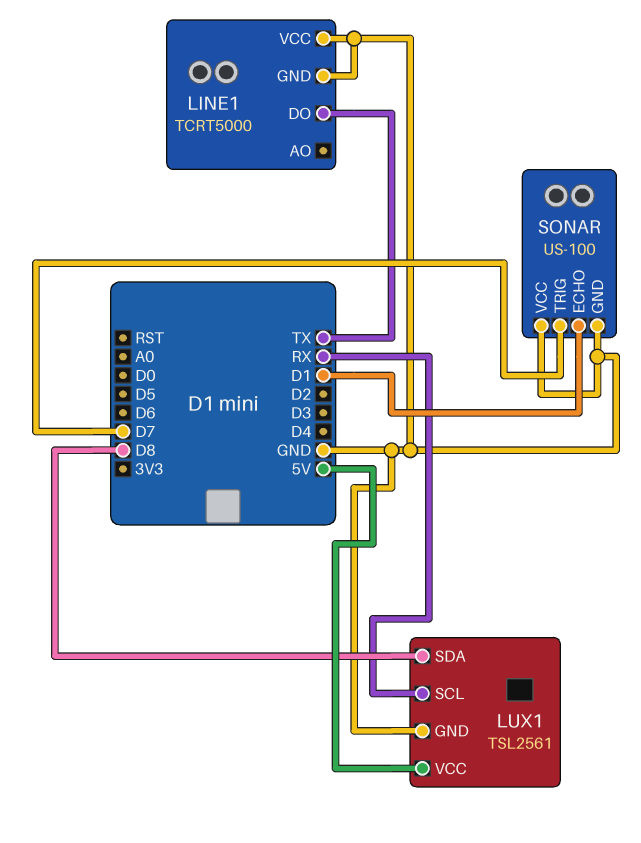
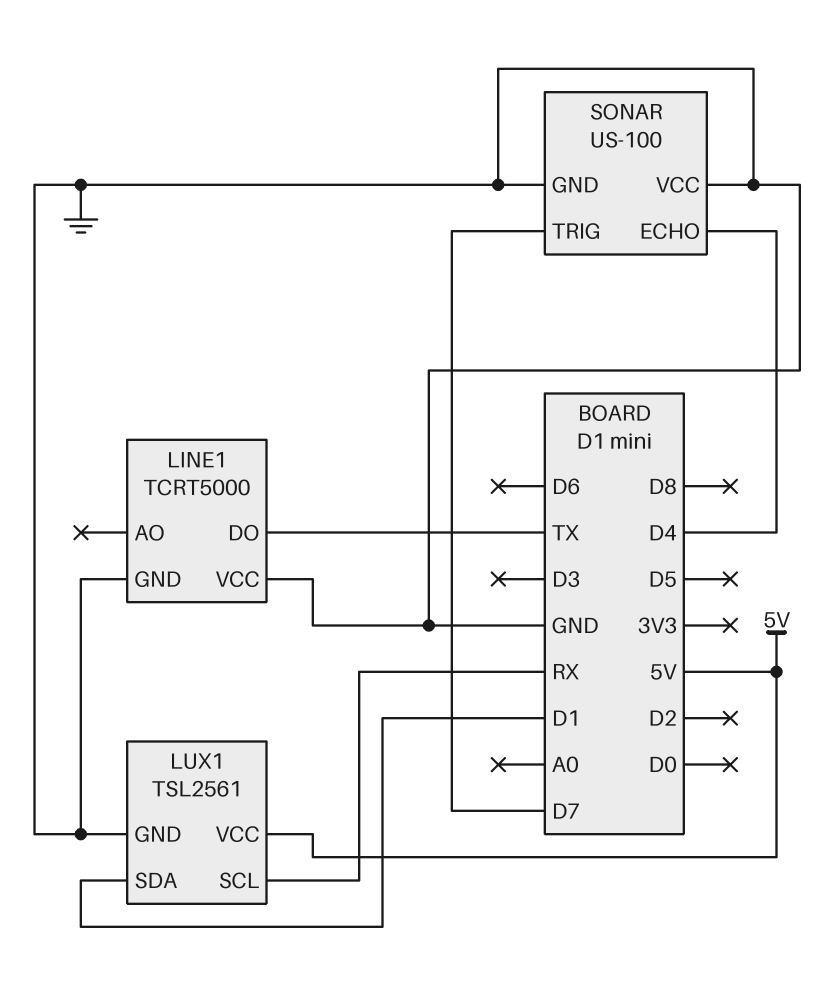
LUX1 pin SDA: D8 -> D1
SONAR pin ECHO: D1 -> D4

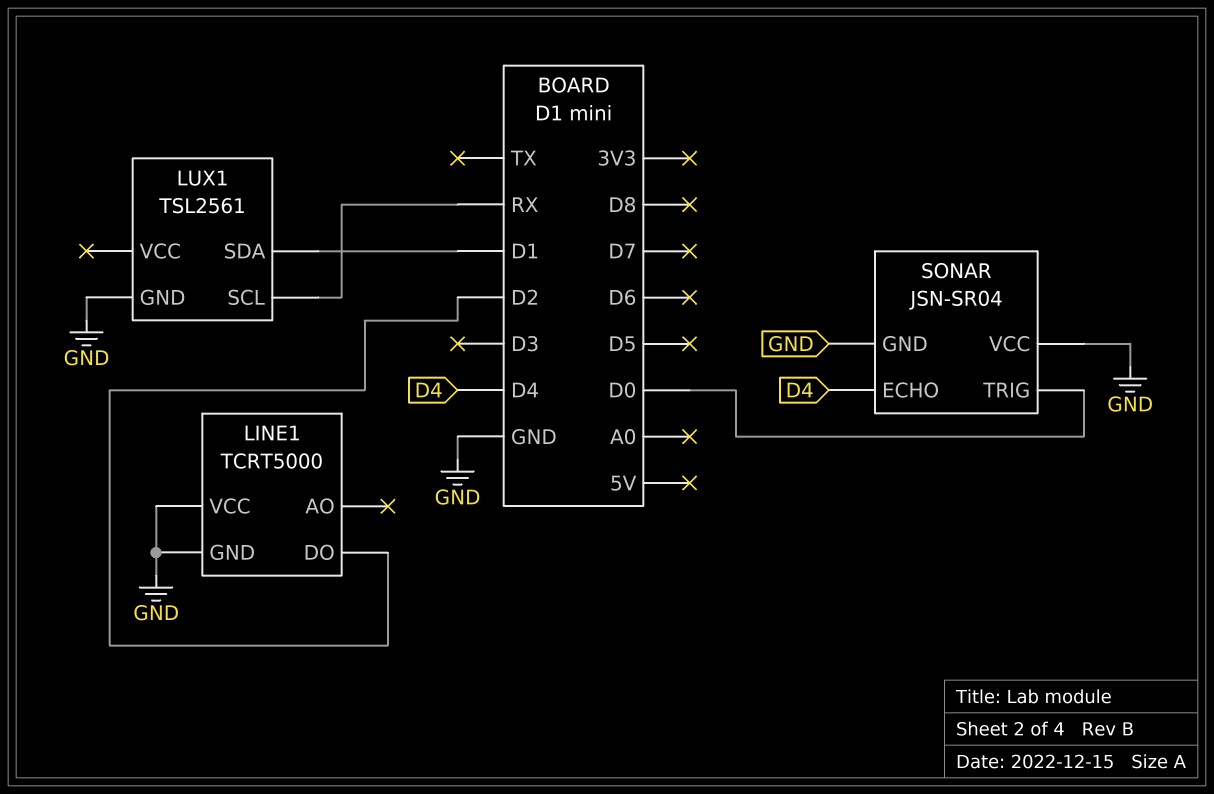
LINE1 pin DO: TX -> D2
LUX1 pin VCC: 5V -> none
SONAR: US-100 -> JSN-SR04
SONAR pin TRIG: D7 -> D0

